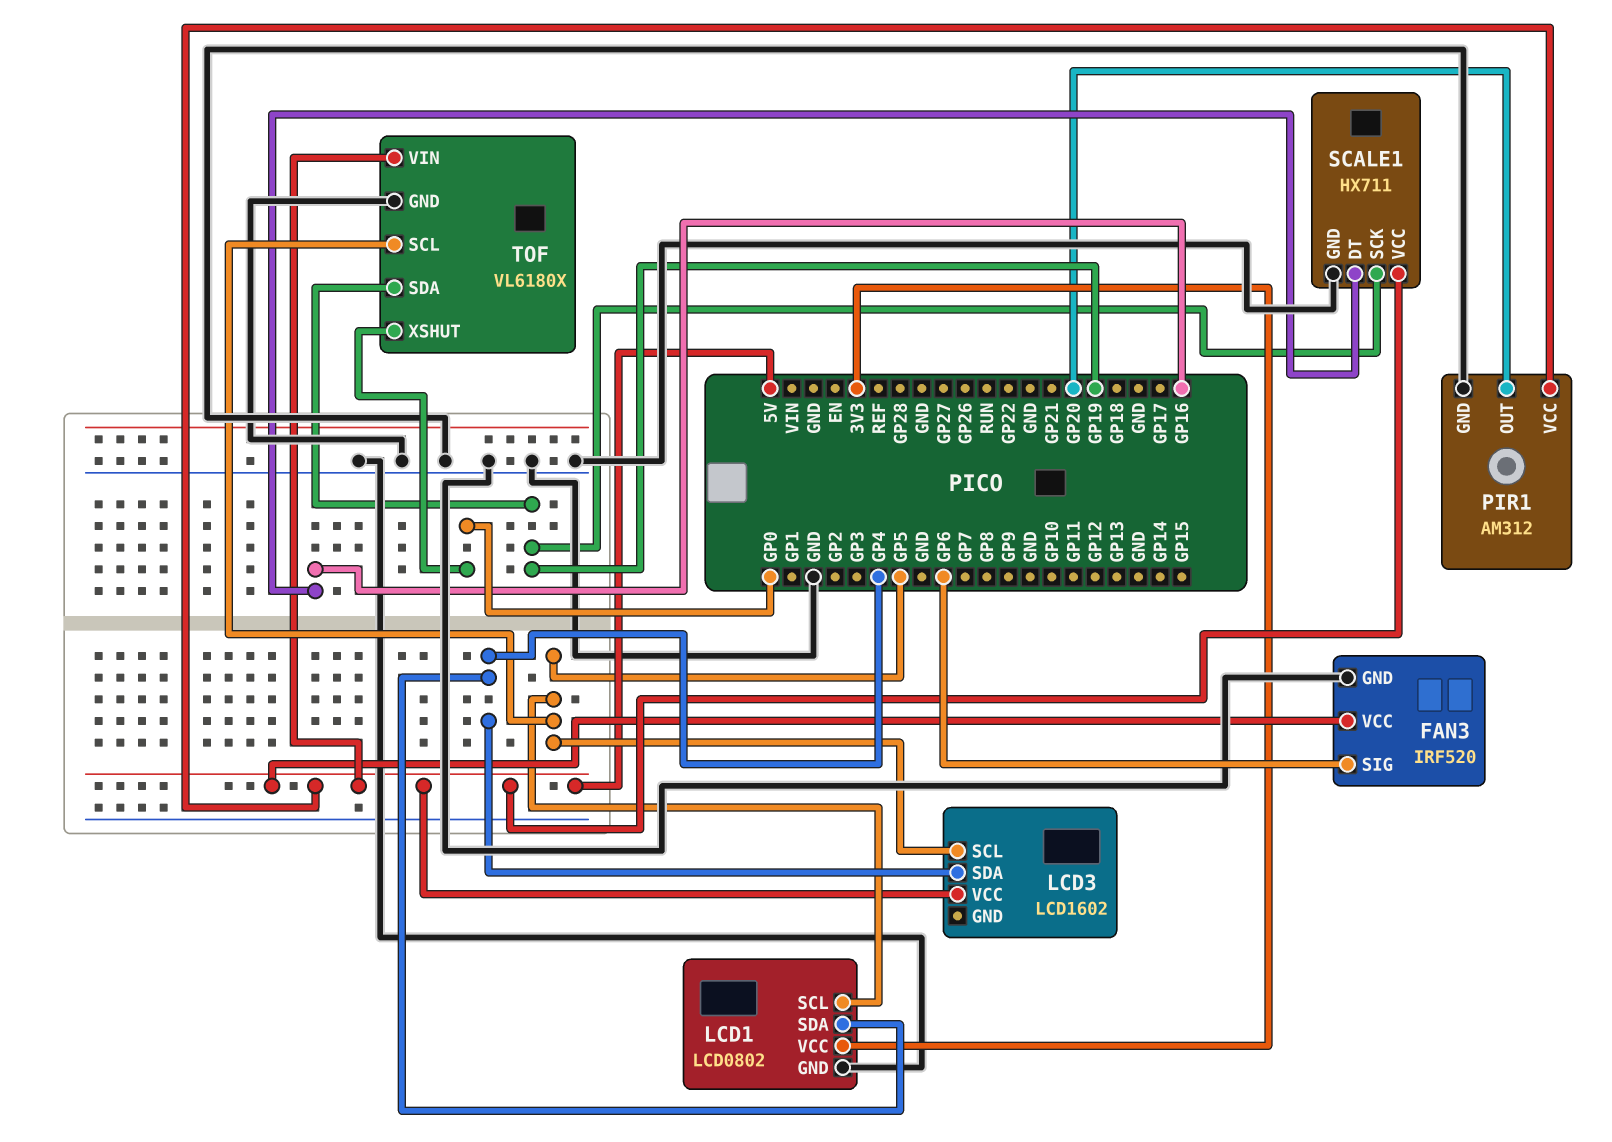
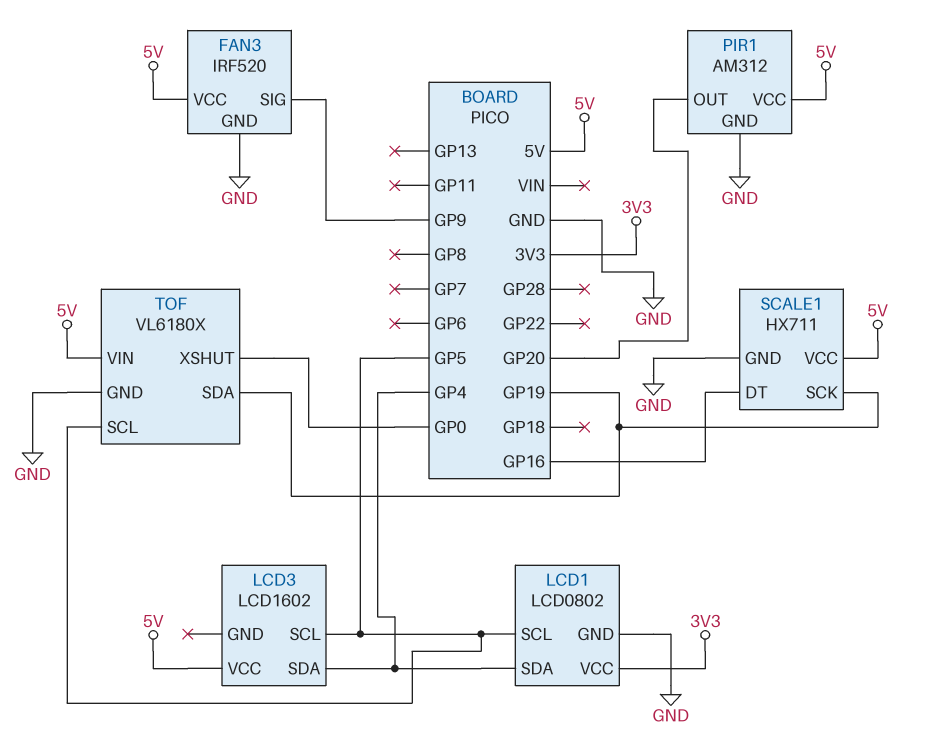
FAN3 pin SIG: GP6 -> GP9

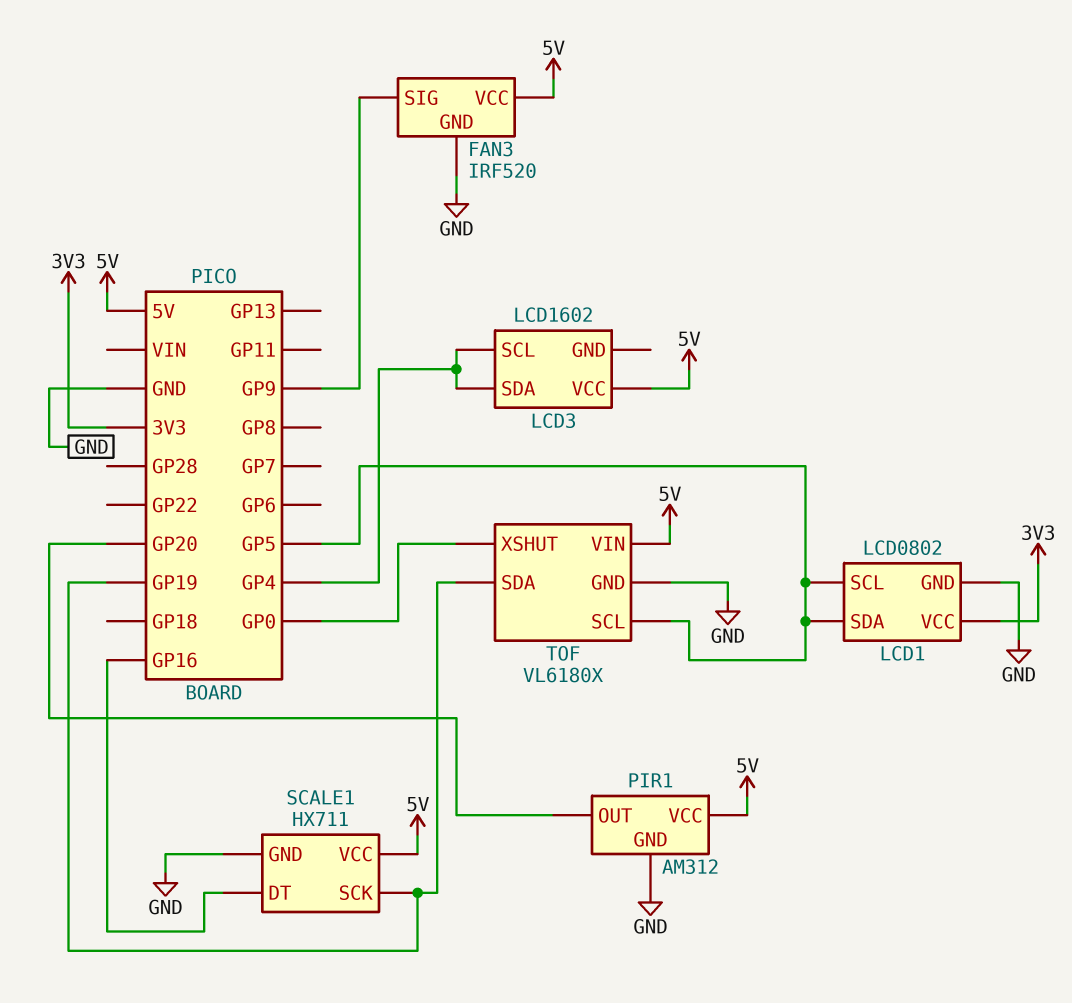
LCD1 pin SDA: GP4 -> GP5
LCD3 pin SCL: GP5 -> GP4

